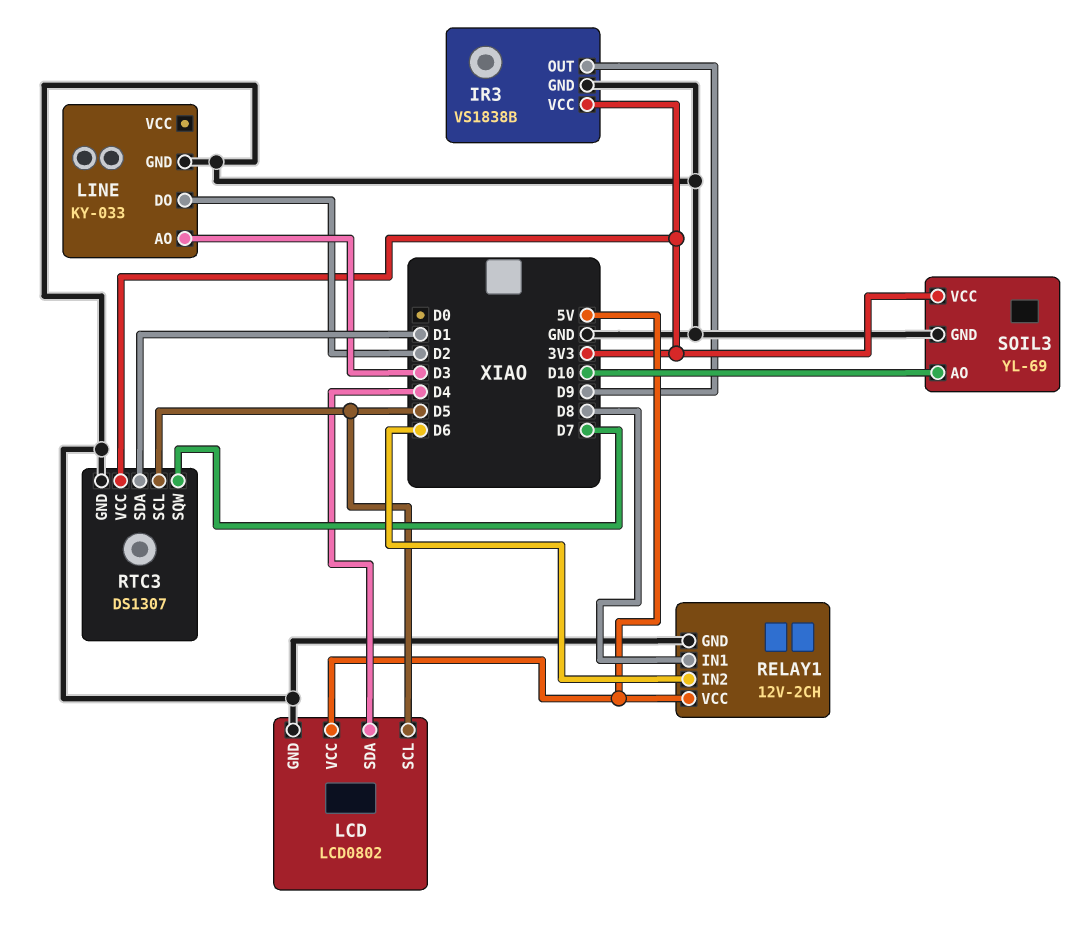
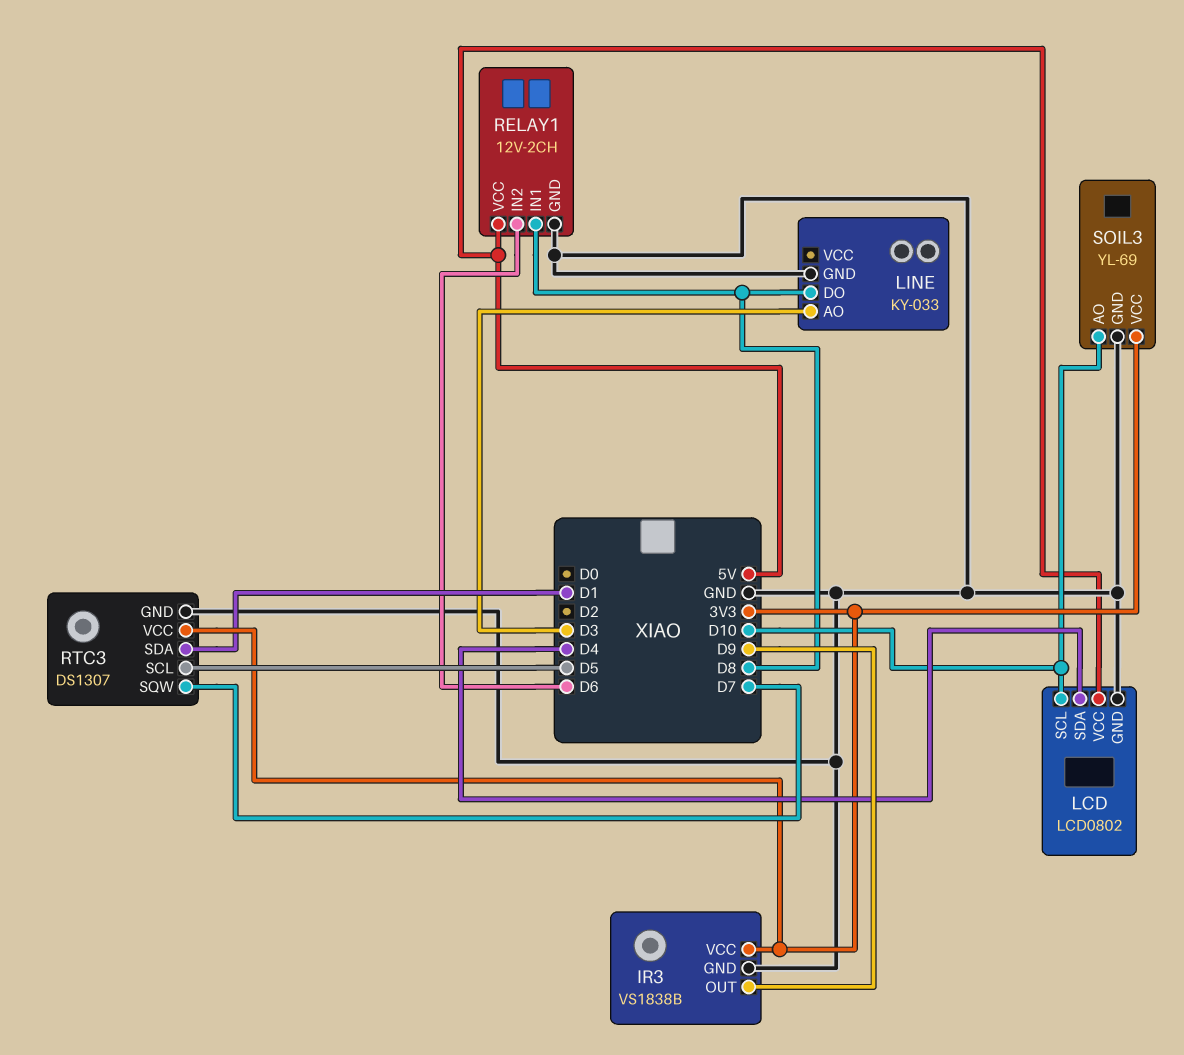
LCD pin SCL: D5 -> D10
LINE pin DO: D2 -> D8

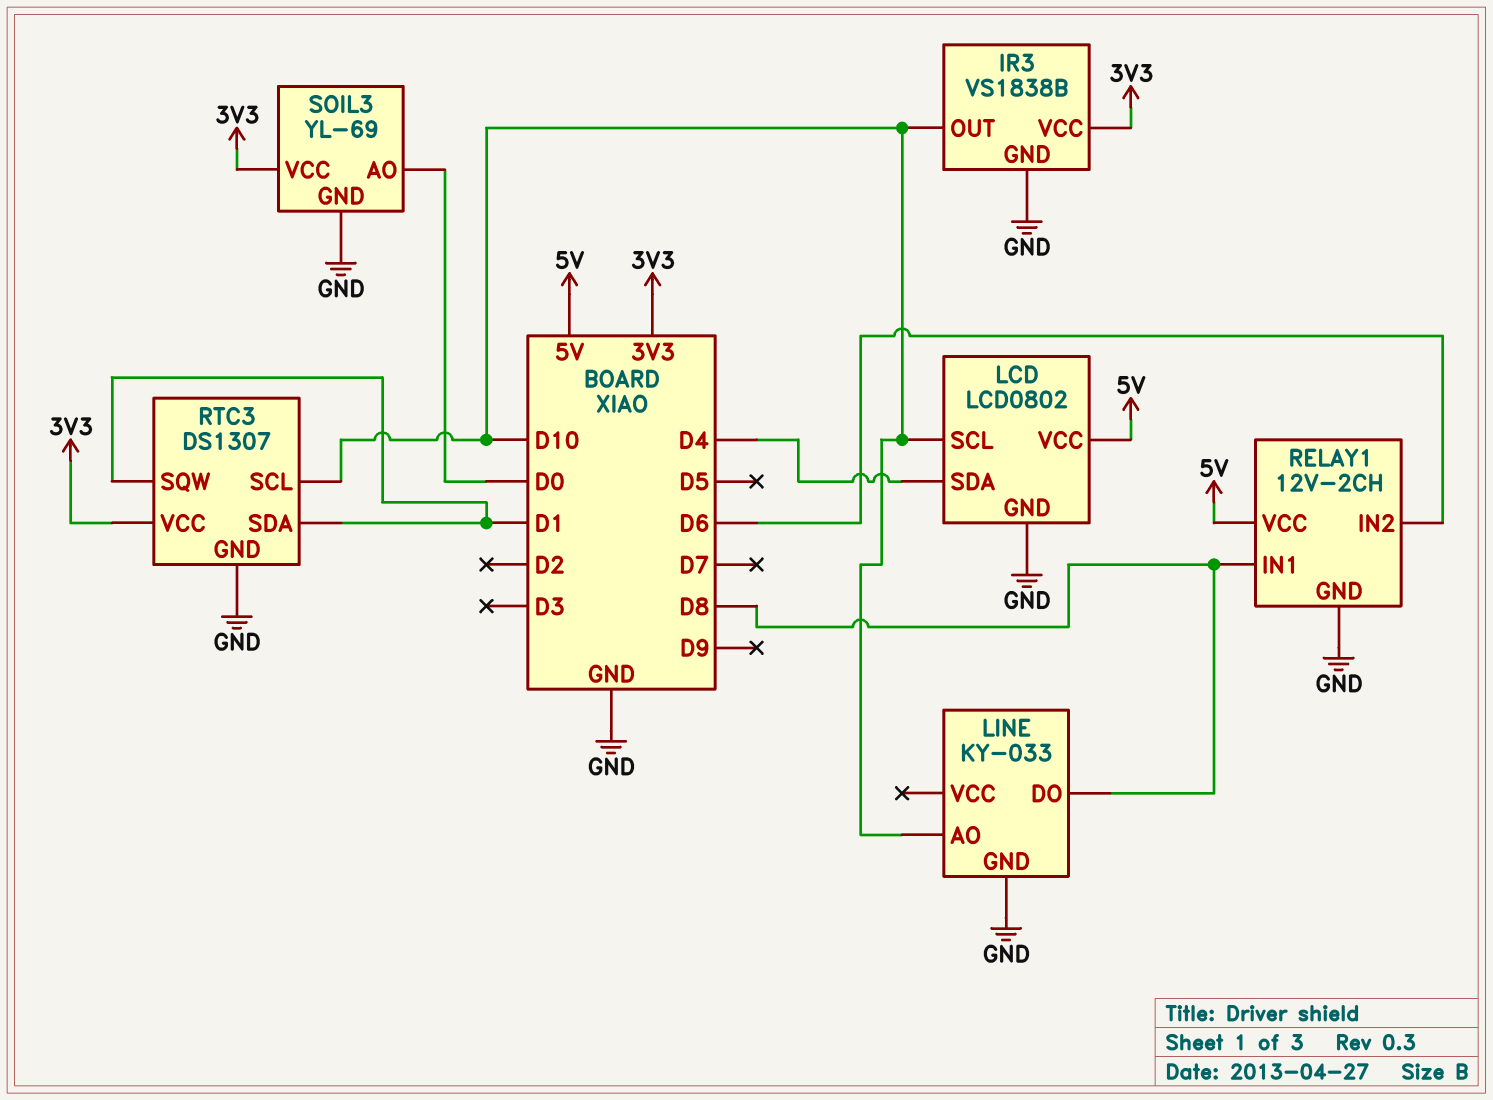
IR3 pin OUT: D9 -> D10
LINE pin AO: D3 -> D10
RTC3 pin SCL: D5 -> D10
RTC3 pin SQW: D7 -> D1
SOIL3 pin AO: D10 -> D0

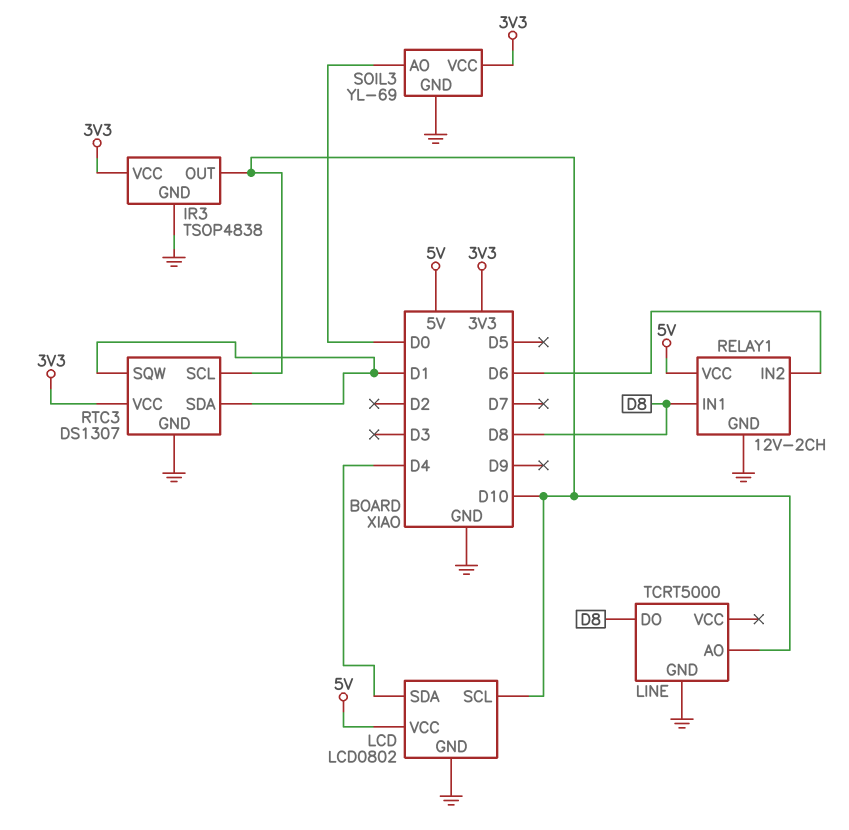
IR3: VS1838B -> TSOP4838
LINE: KY-033 -> TCRT5000

